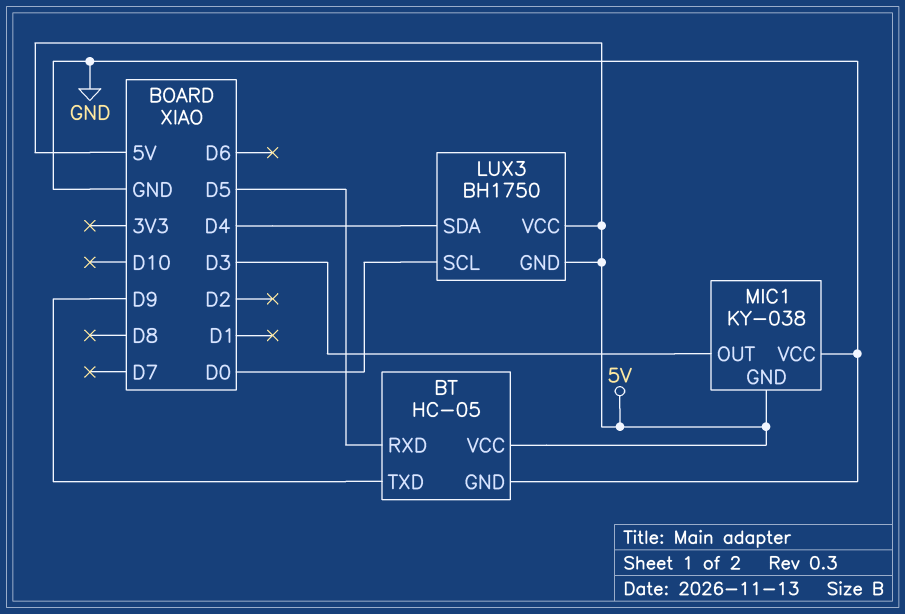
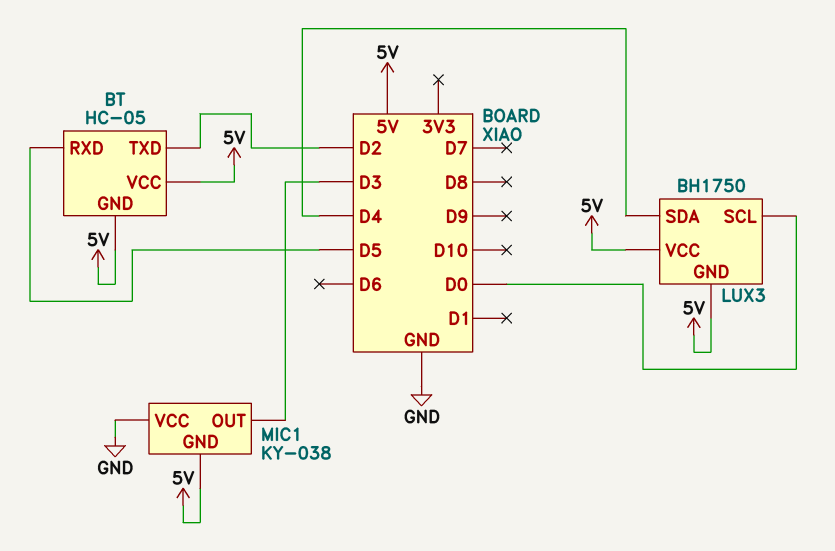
BT pin GND: GND -> 5V
BT pin TXD: D9 -> D2

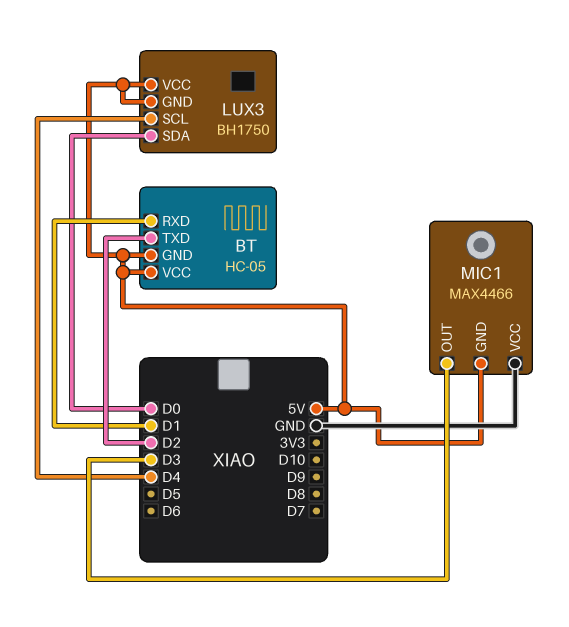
BT pin RXD: D5 -> D1
LUX3 pin SCL: D0 -> D4
LUX3 pin SDA: D4 -> D0
MIC1: KY-038 -> MAX4466

